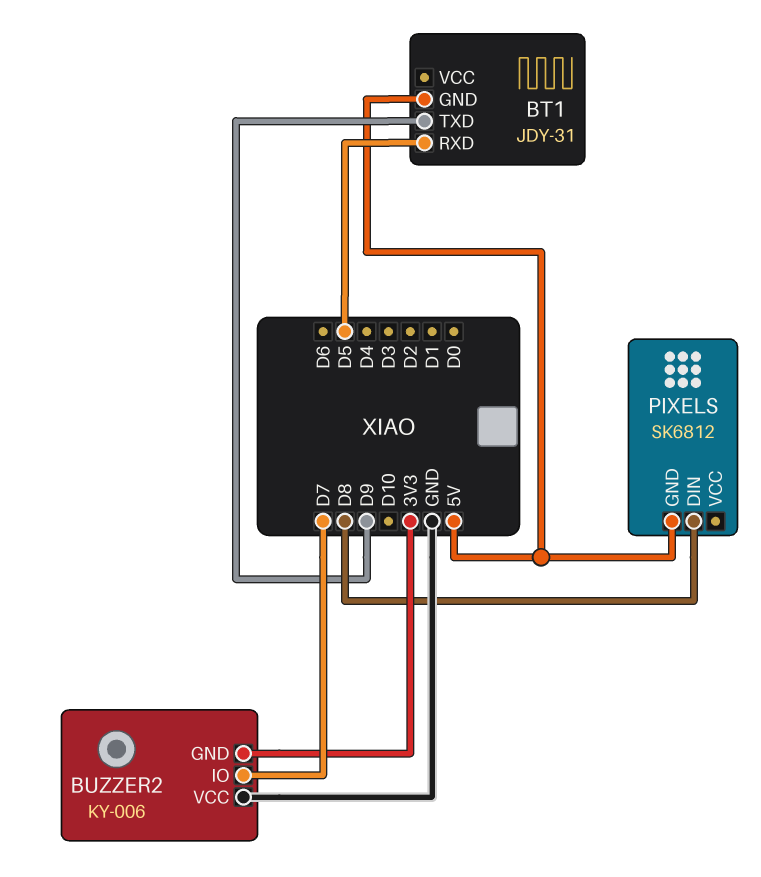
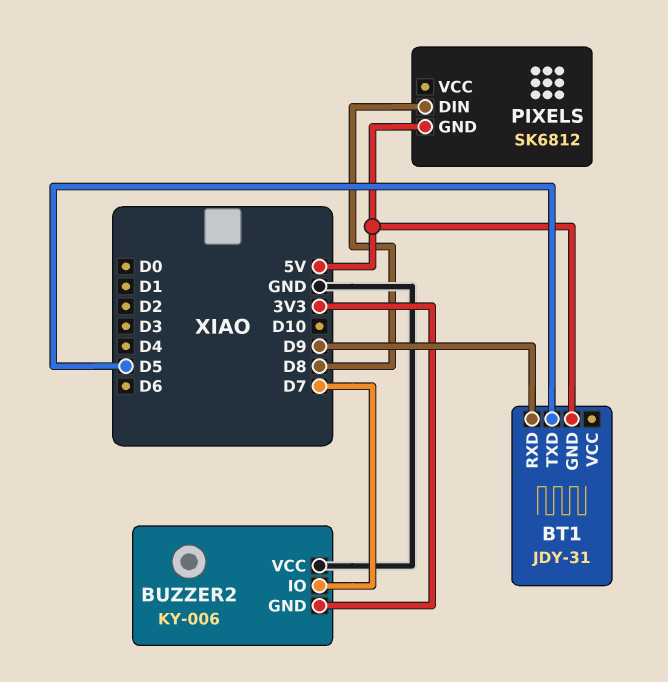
BT1 pin RXD: D5 -> D9
BT1 pin TXD: D9 -> D5

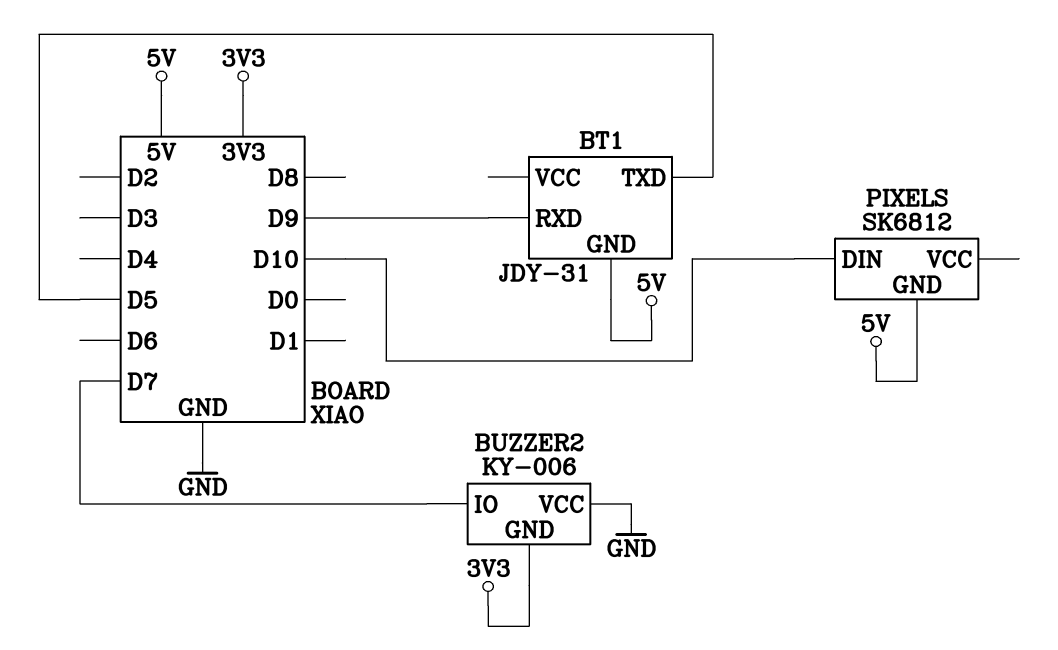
PIXELS pin DIN: D8 -> D10

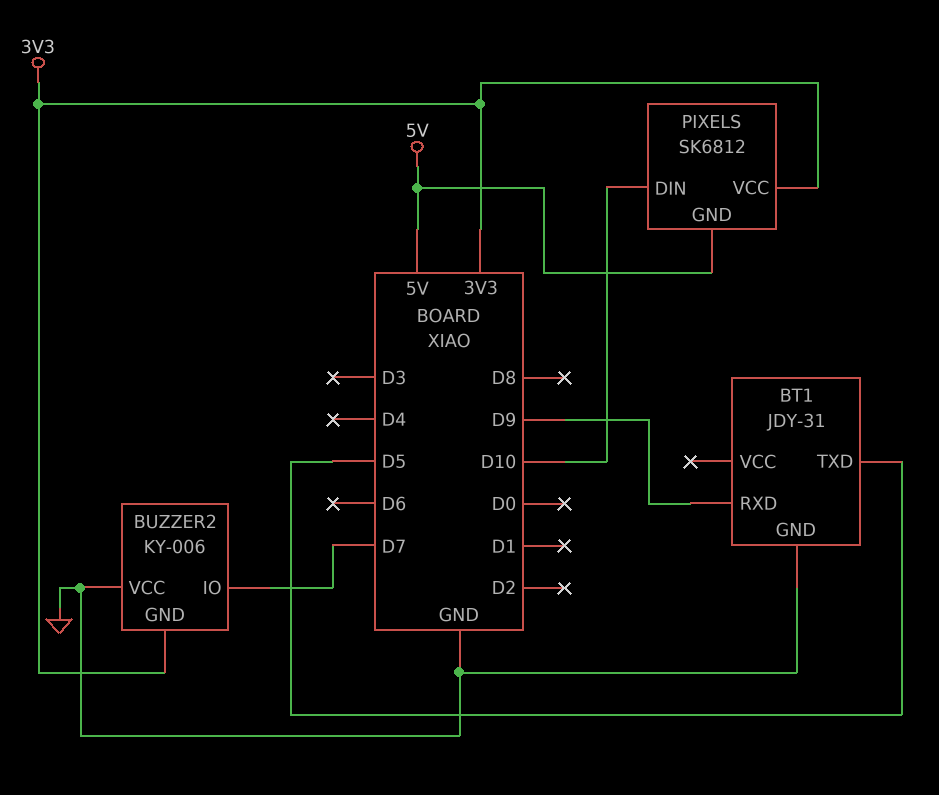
BT1 pin GND: 5V -> GND
PIXELS pin VCC: none -> 3V3

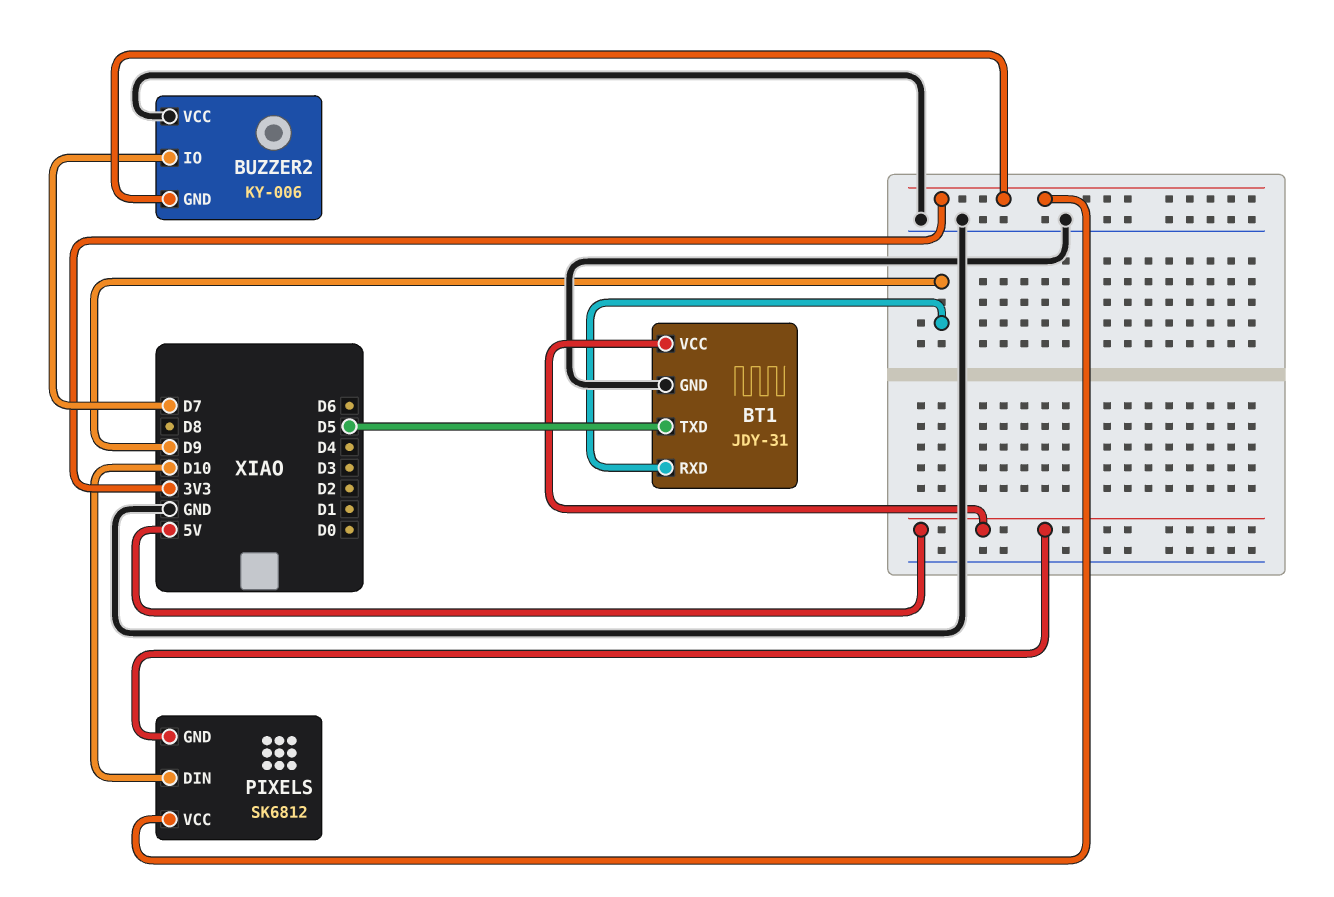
BT1 pin VCC: none -> 5V

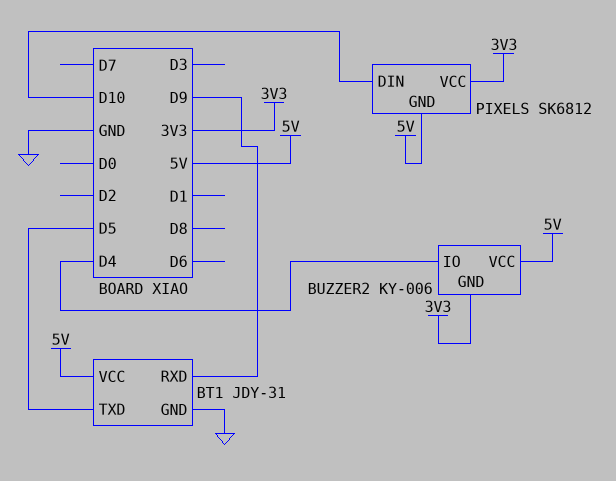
BUZZER2 pin IO: D7 -> D4
BUZZER2 pin VCC: GND -> 5V

